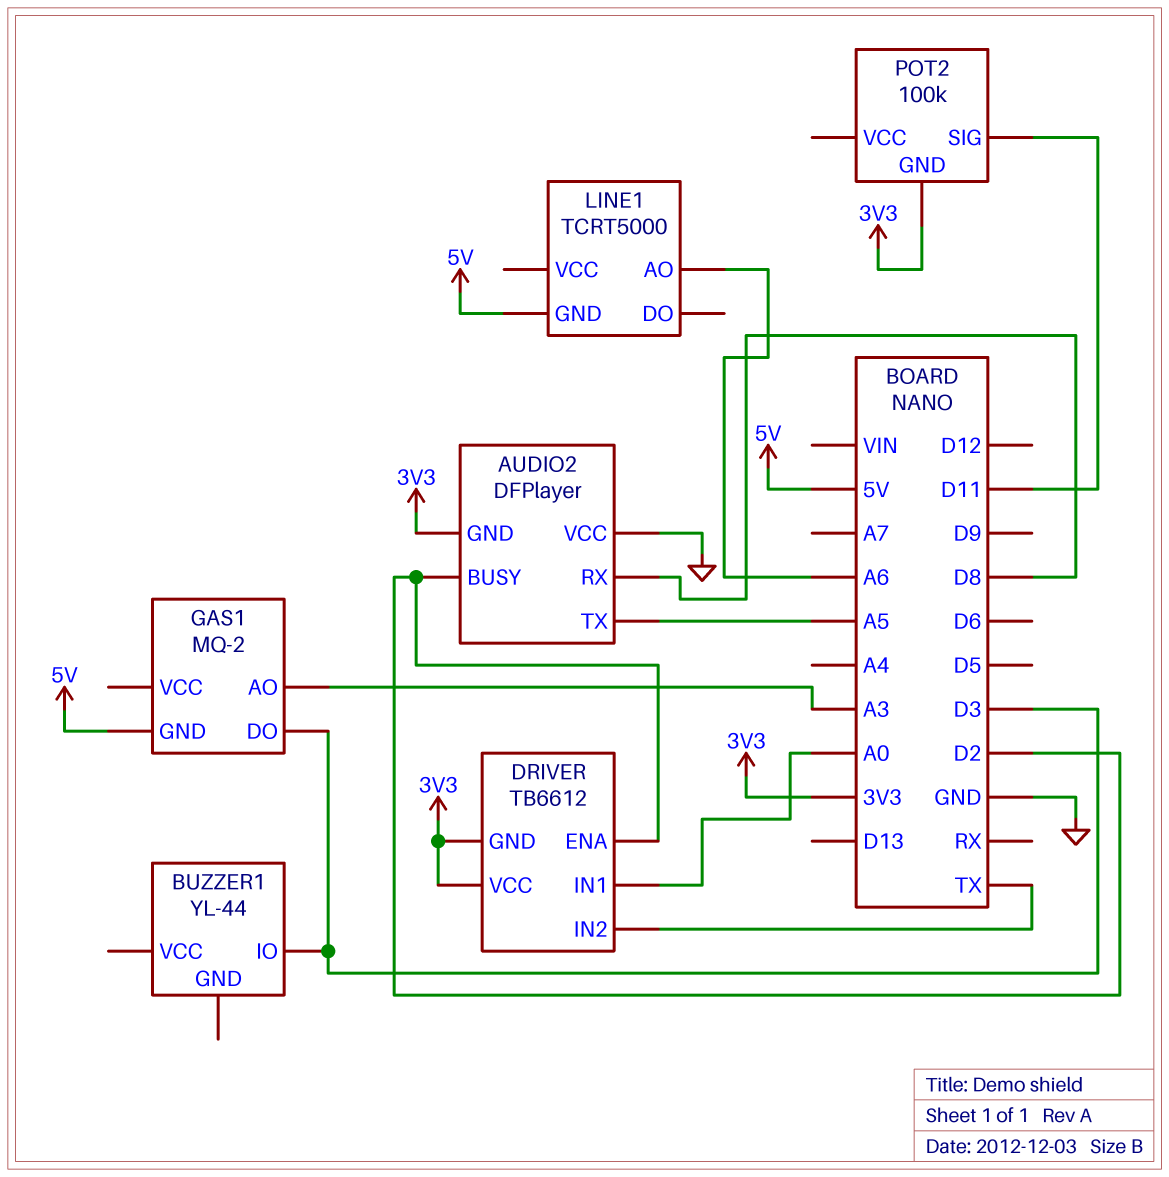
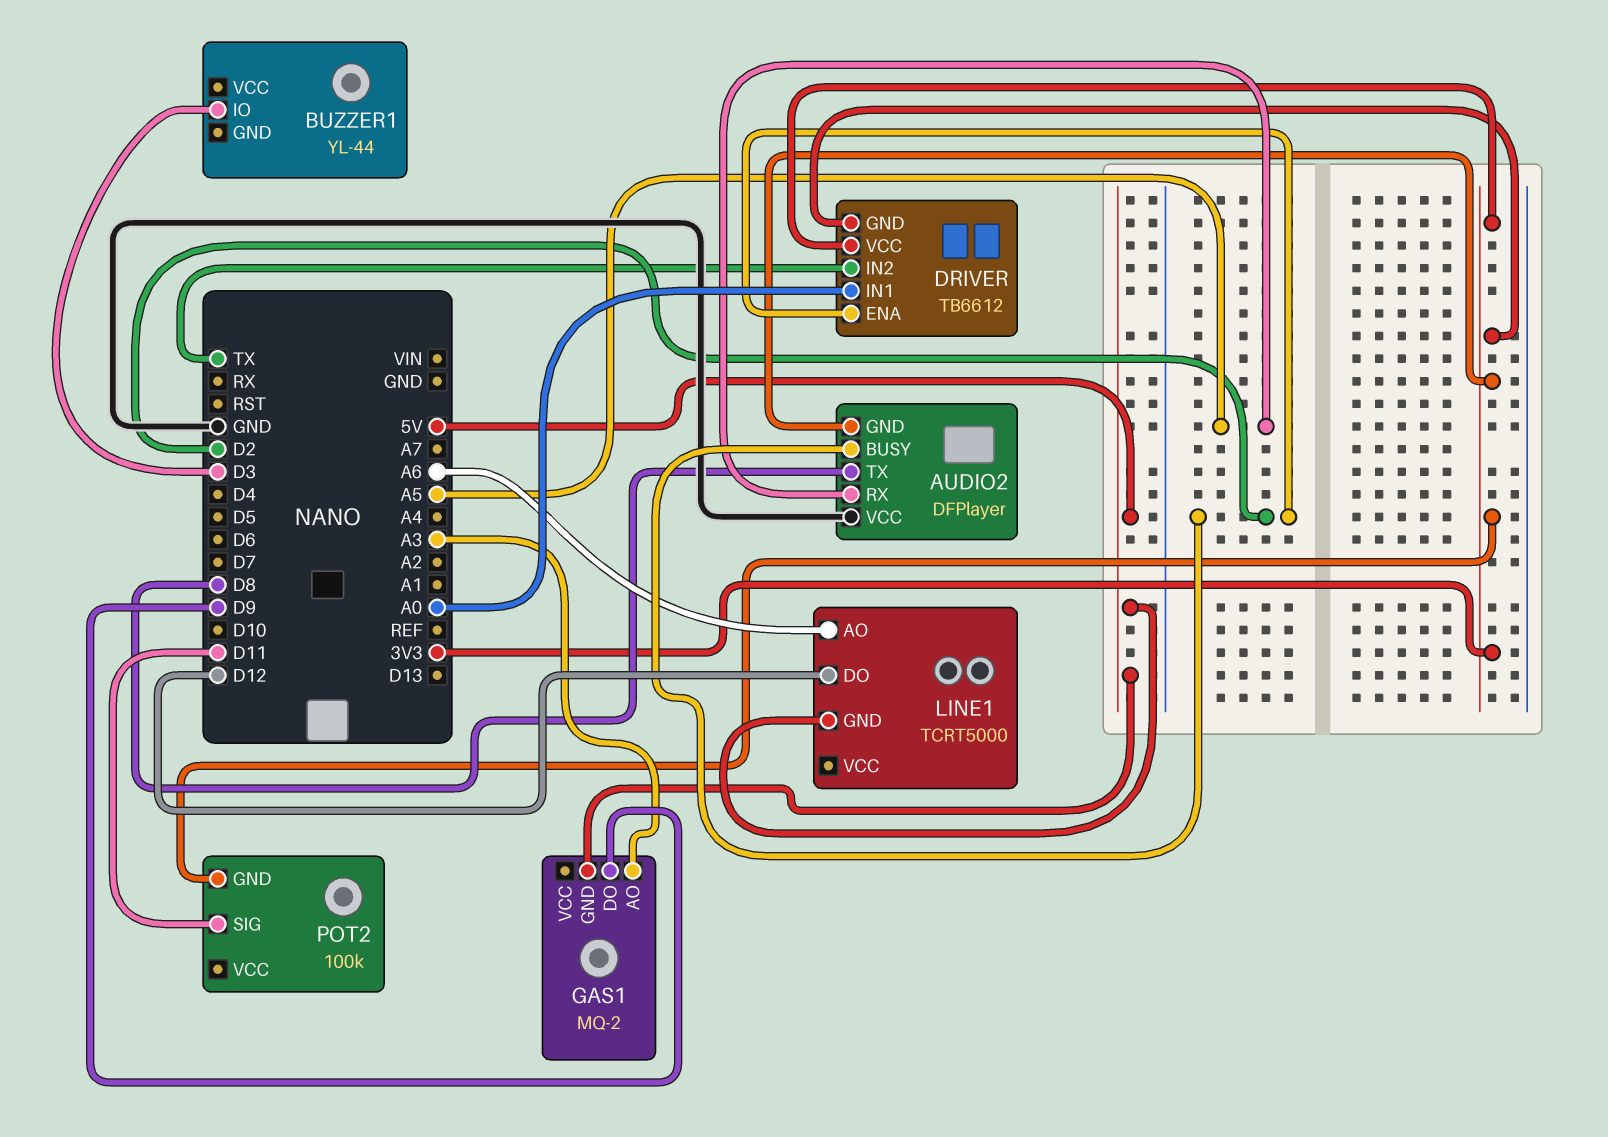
AUDIO2 pin RX: D8 -> A5
AUDIO2 pin TX: A5 -> D8
GAS1 pin DO: D3 -> D9
LINE1 pin DO: none -> D12

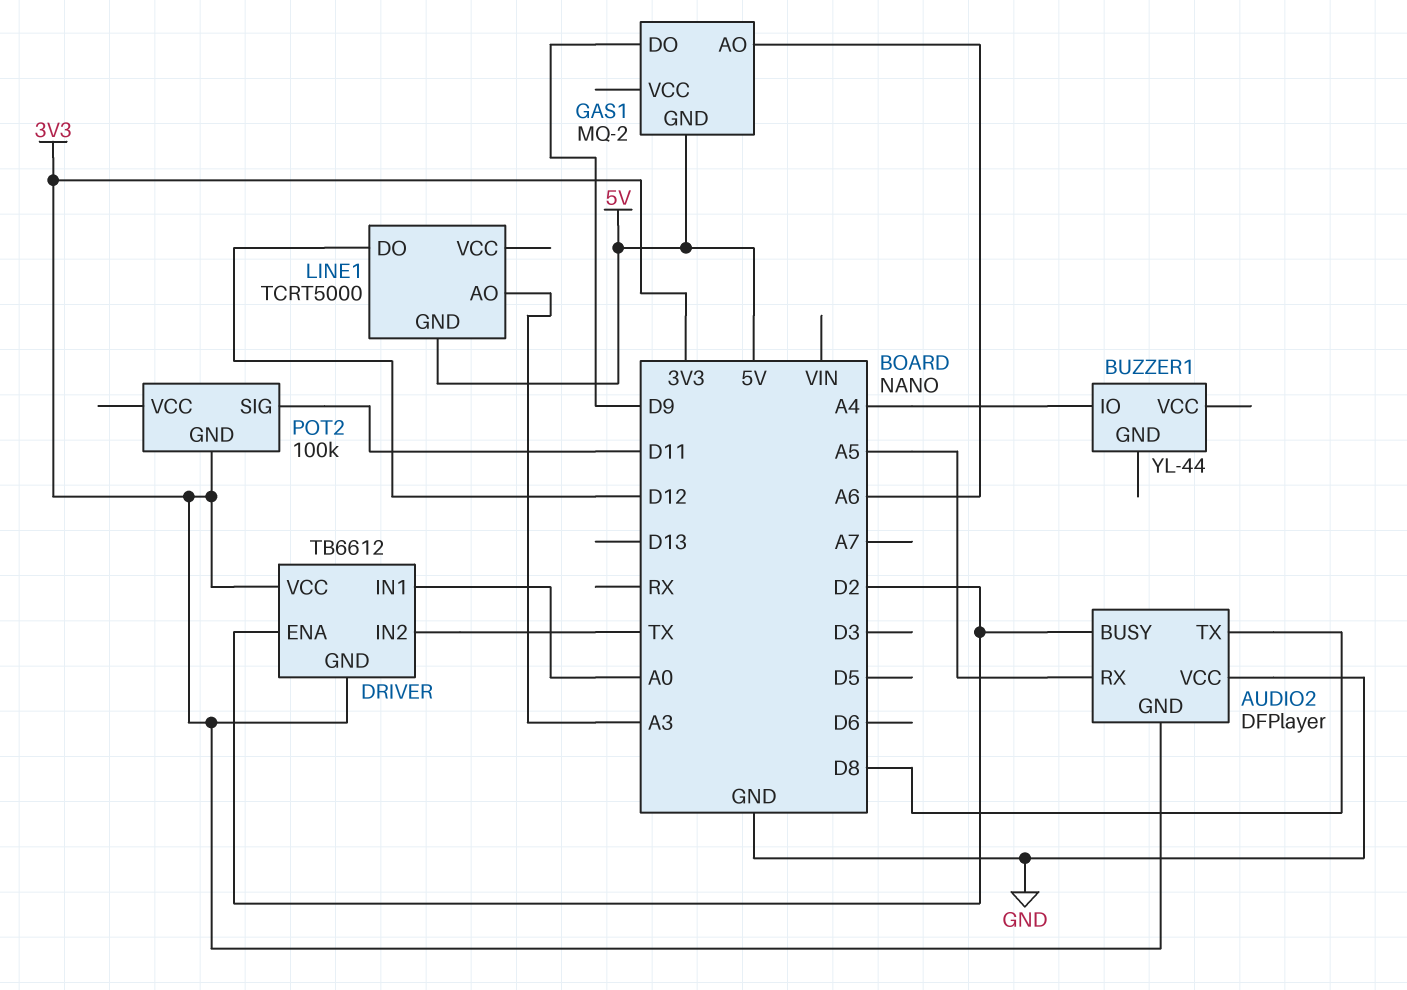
BUZZER1 pin IO: D3 -> A4
GAS1 pin AO: A3 -> A6
LINE1 pin AO: A6 -> A3

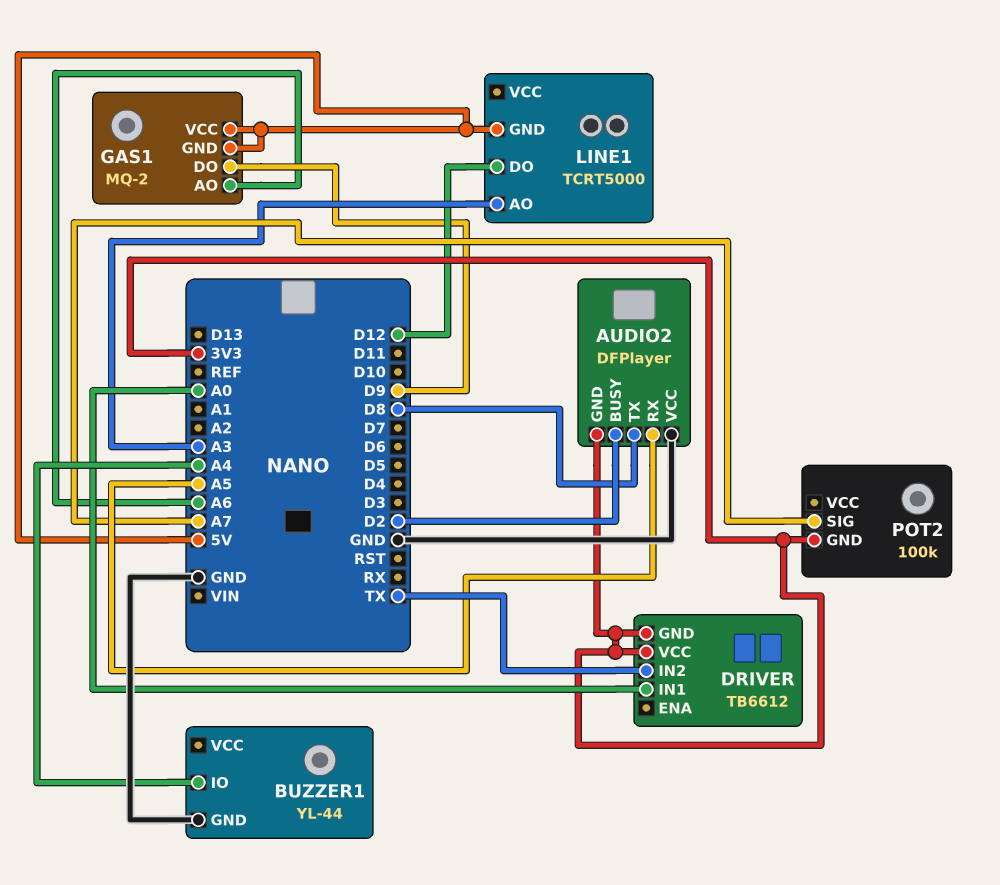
BUZZER1 pin GND: none -> GND
DRIVER pin ENA: D2 -> none
GAS1 pin VCC: none -> 5V
POT2 pin SIG: D11 -> A7

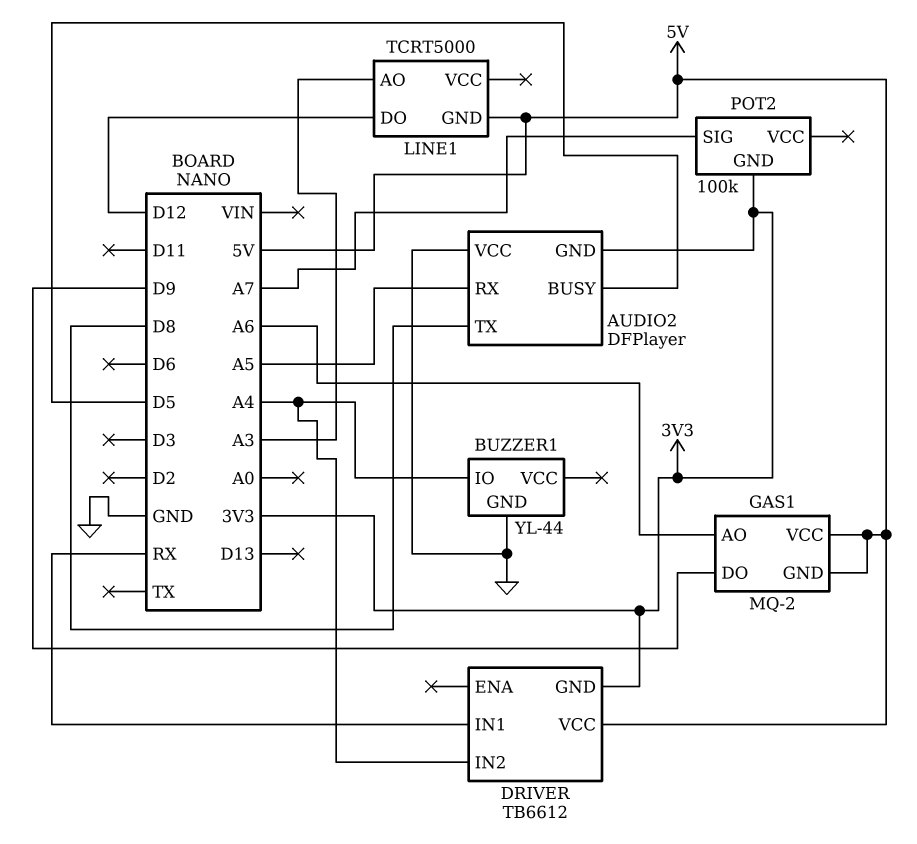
AUDIO2 pin BUSY: D2 -> D5
DRIVER pin IN1: A0 -> RX
DRIVER pin IN2: TX -> A4
DRIVER pin VCC: 3V3 -> 5V

